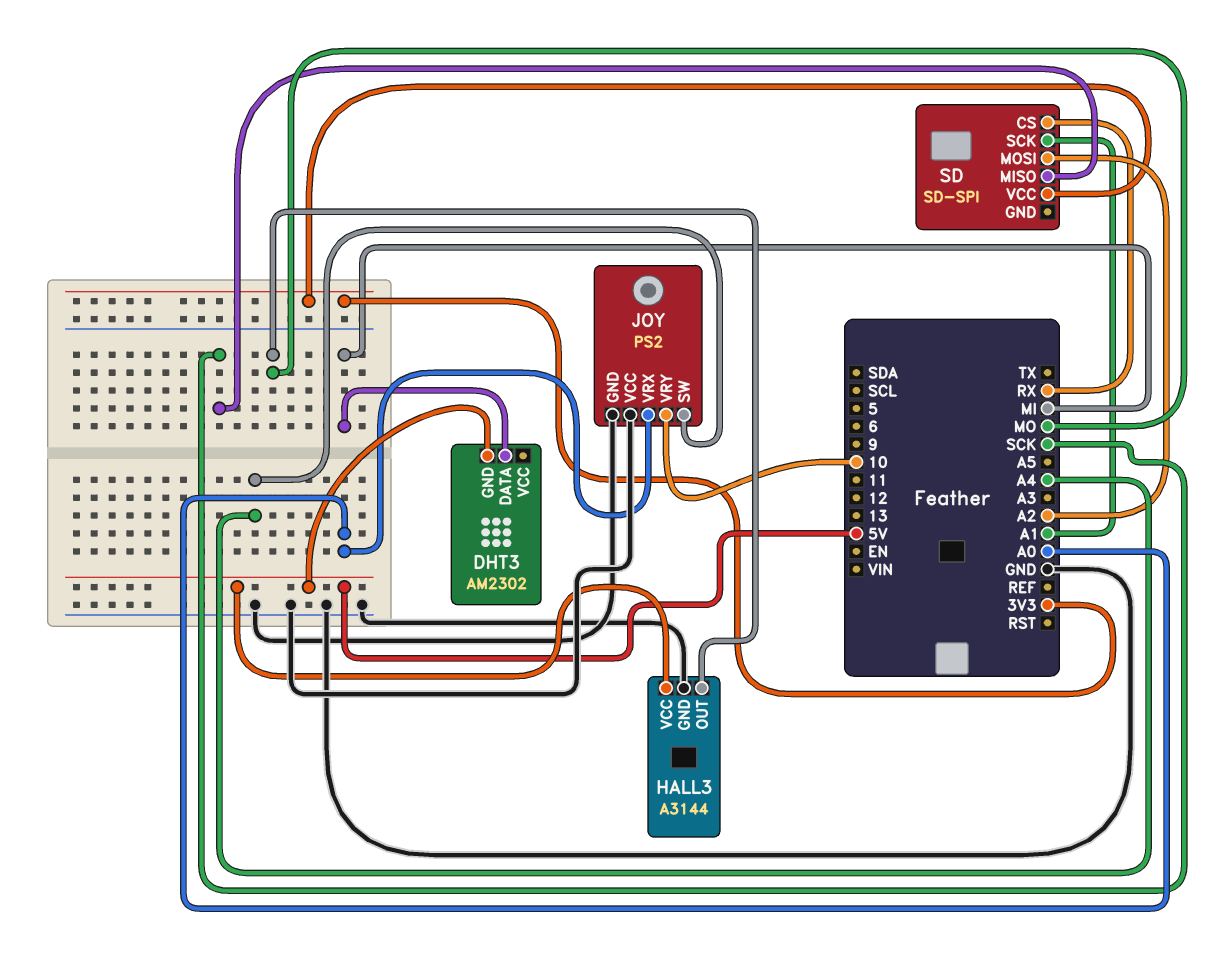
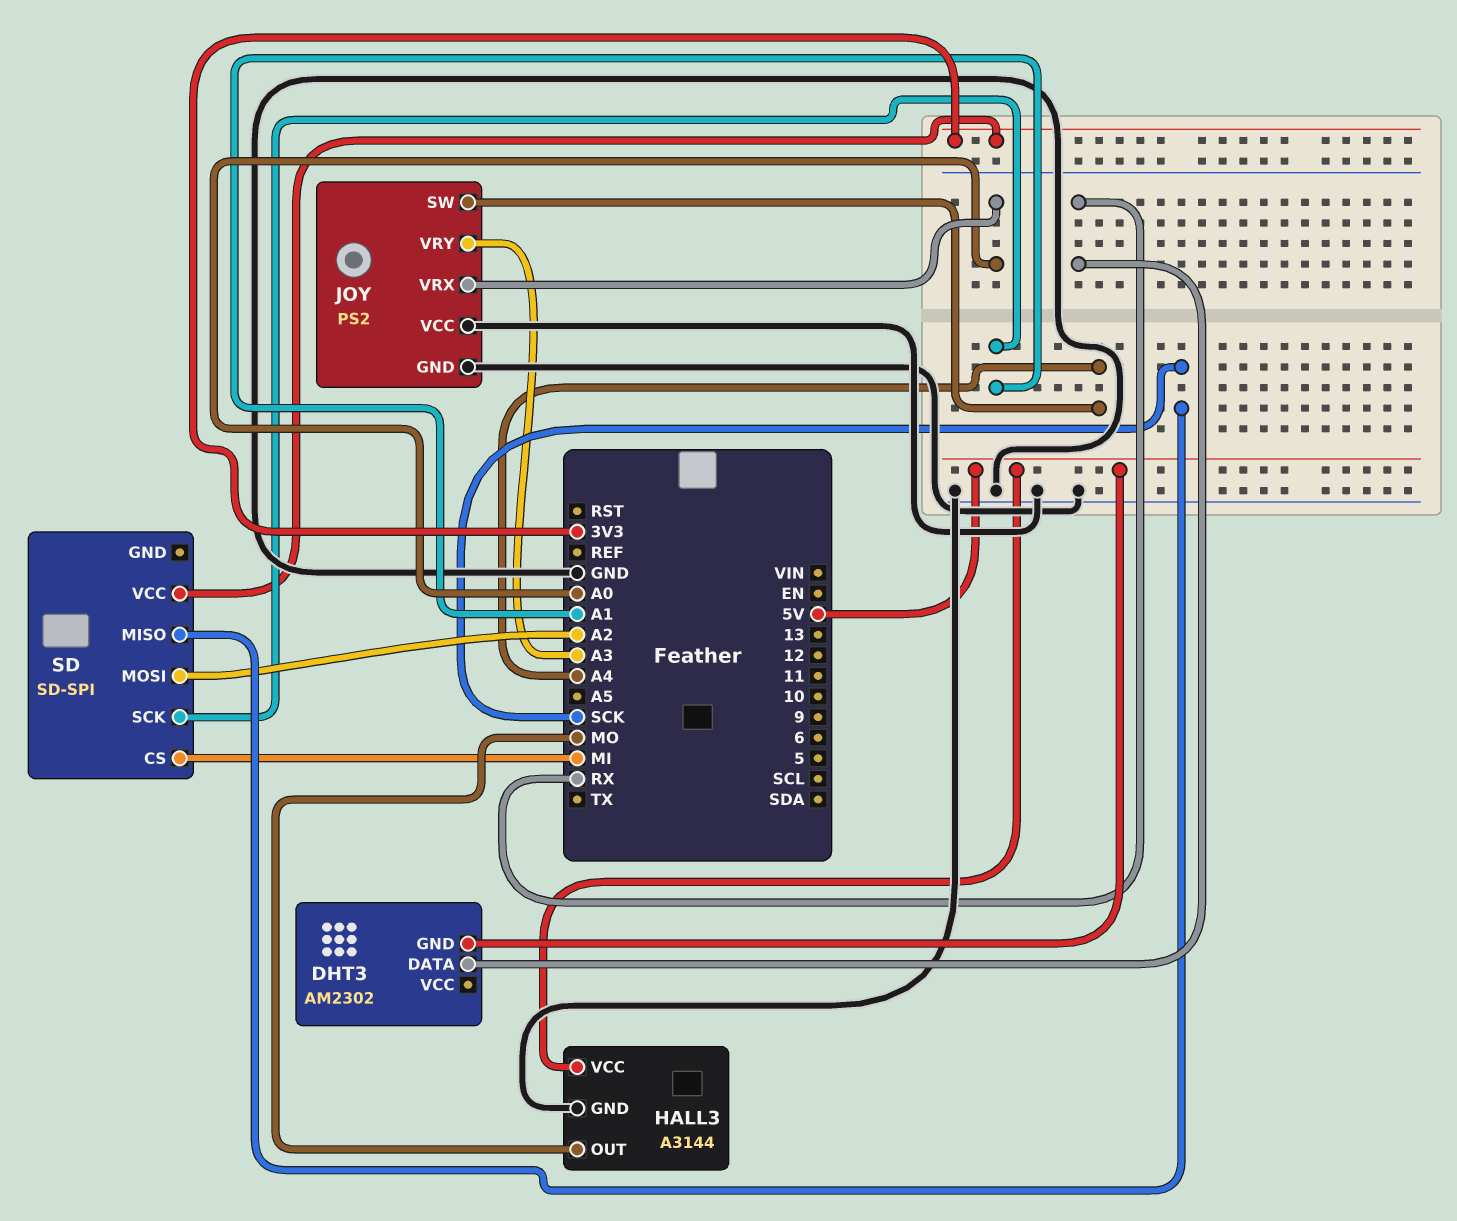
DHT3 pin DATA: MI -> RX
JOY pin VRY: 10 -> A3
SD pin CS: RX -> MI

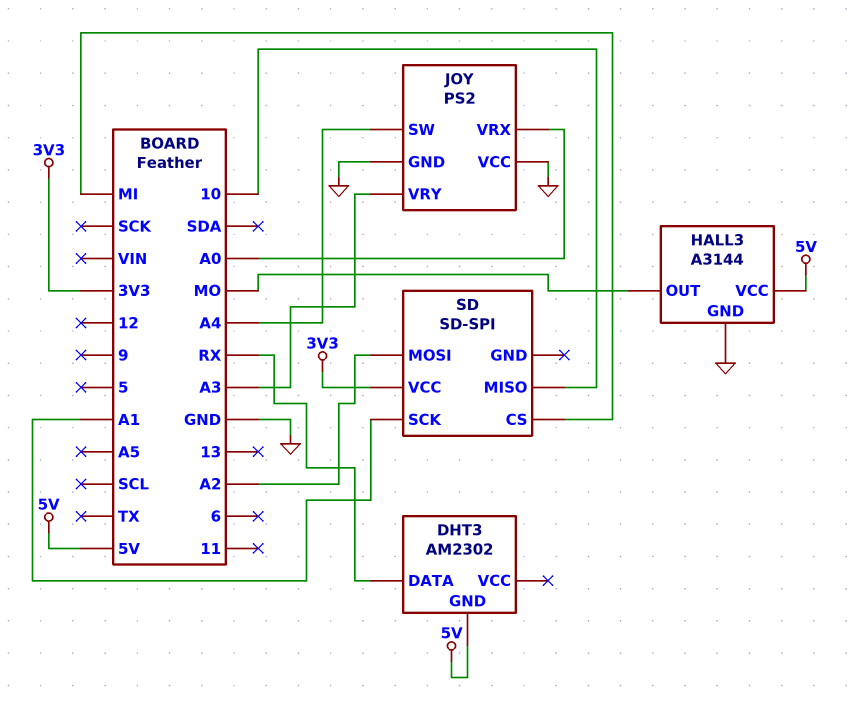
SD pin MISO: SCK -> 10

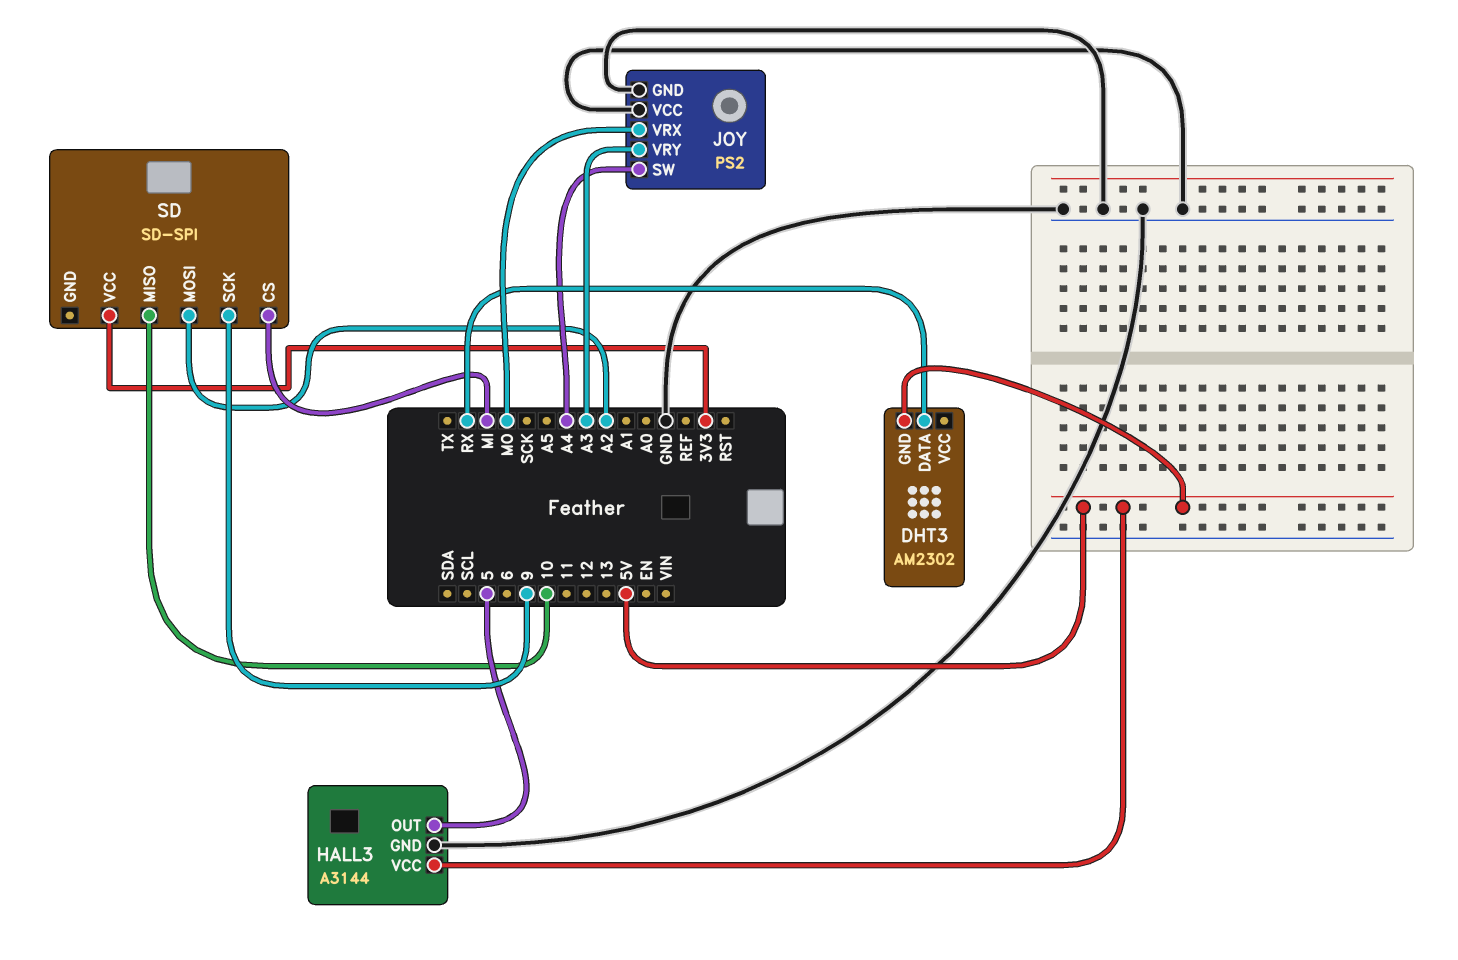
HALL3 pin OUT: MO -> 5
JOY pin VRX: A0 -> MO
SD pin SCK: A1 -> 9

